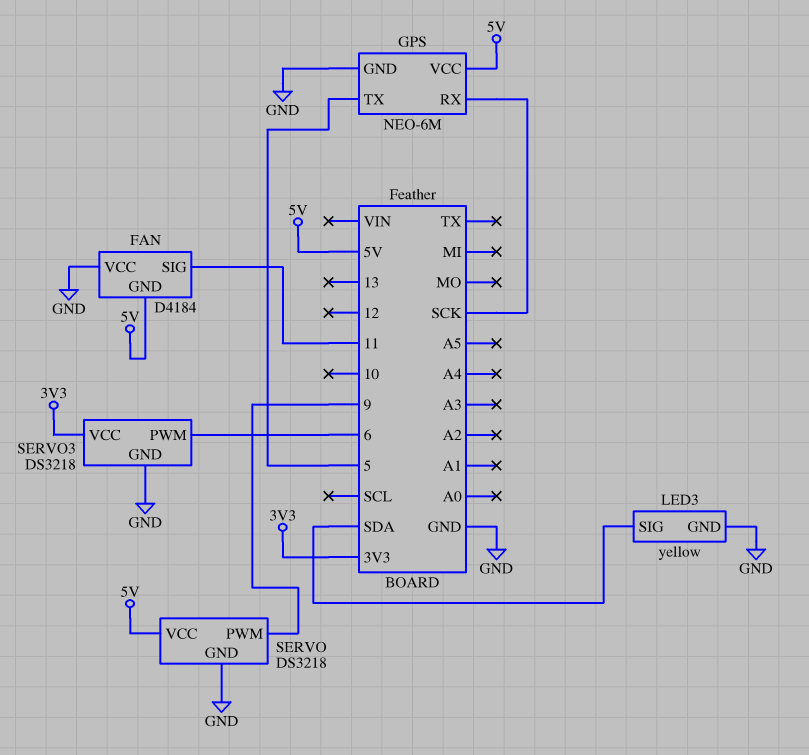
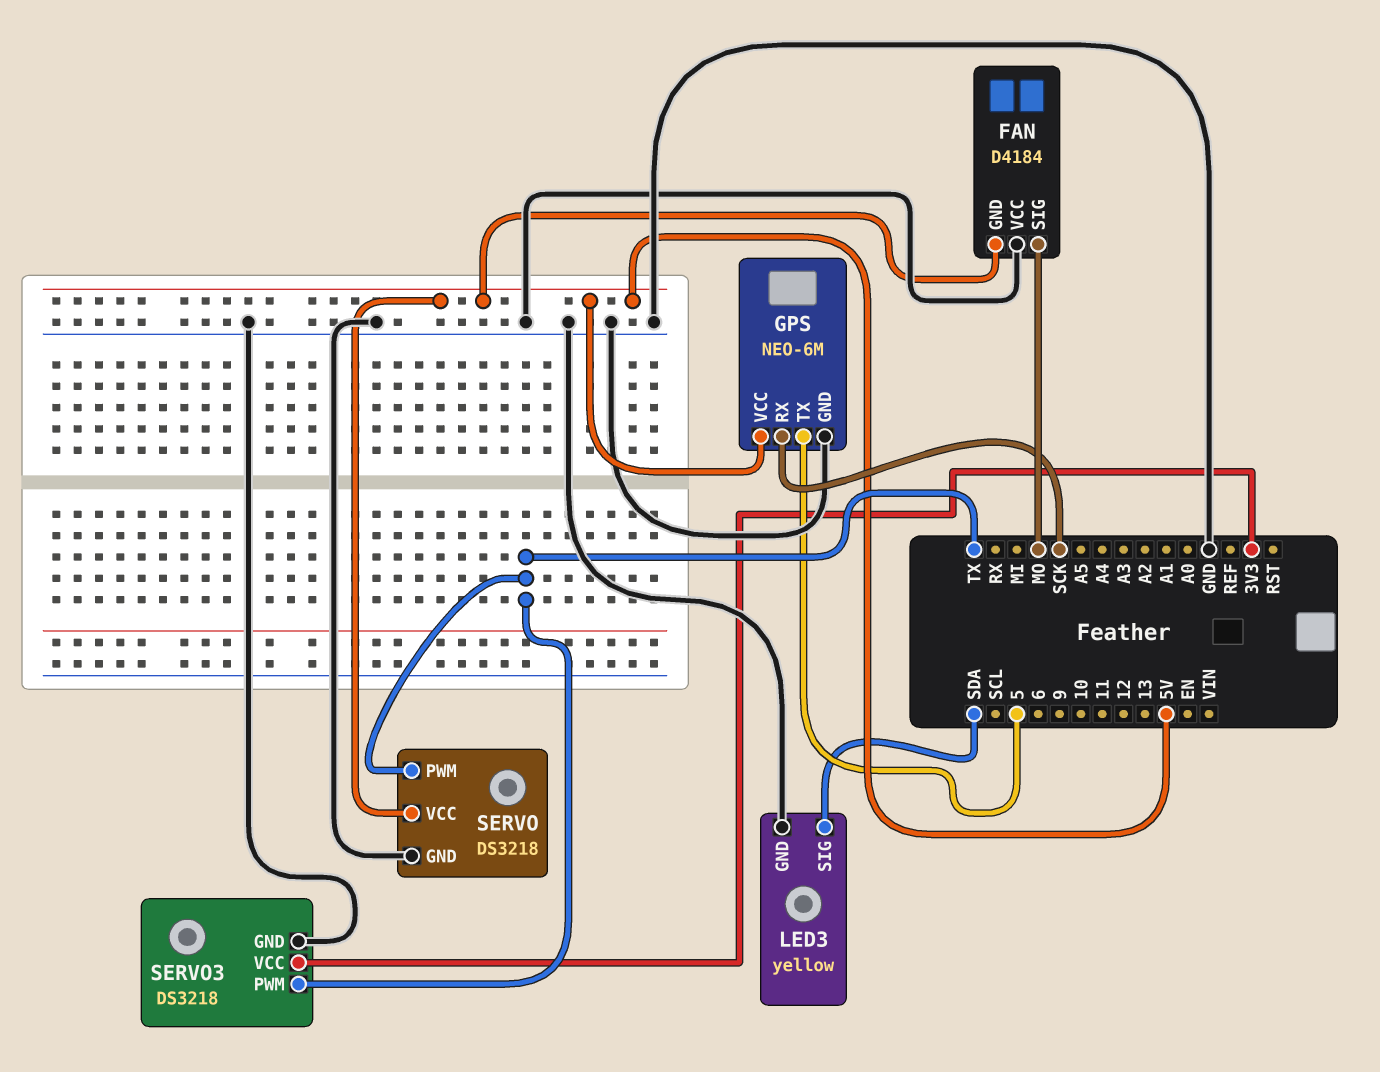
FAN pin SIG: 11 -> MO
SERVO pin PWM: 9 -> TX
SERVO3 pin PWM: 6 -> TX

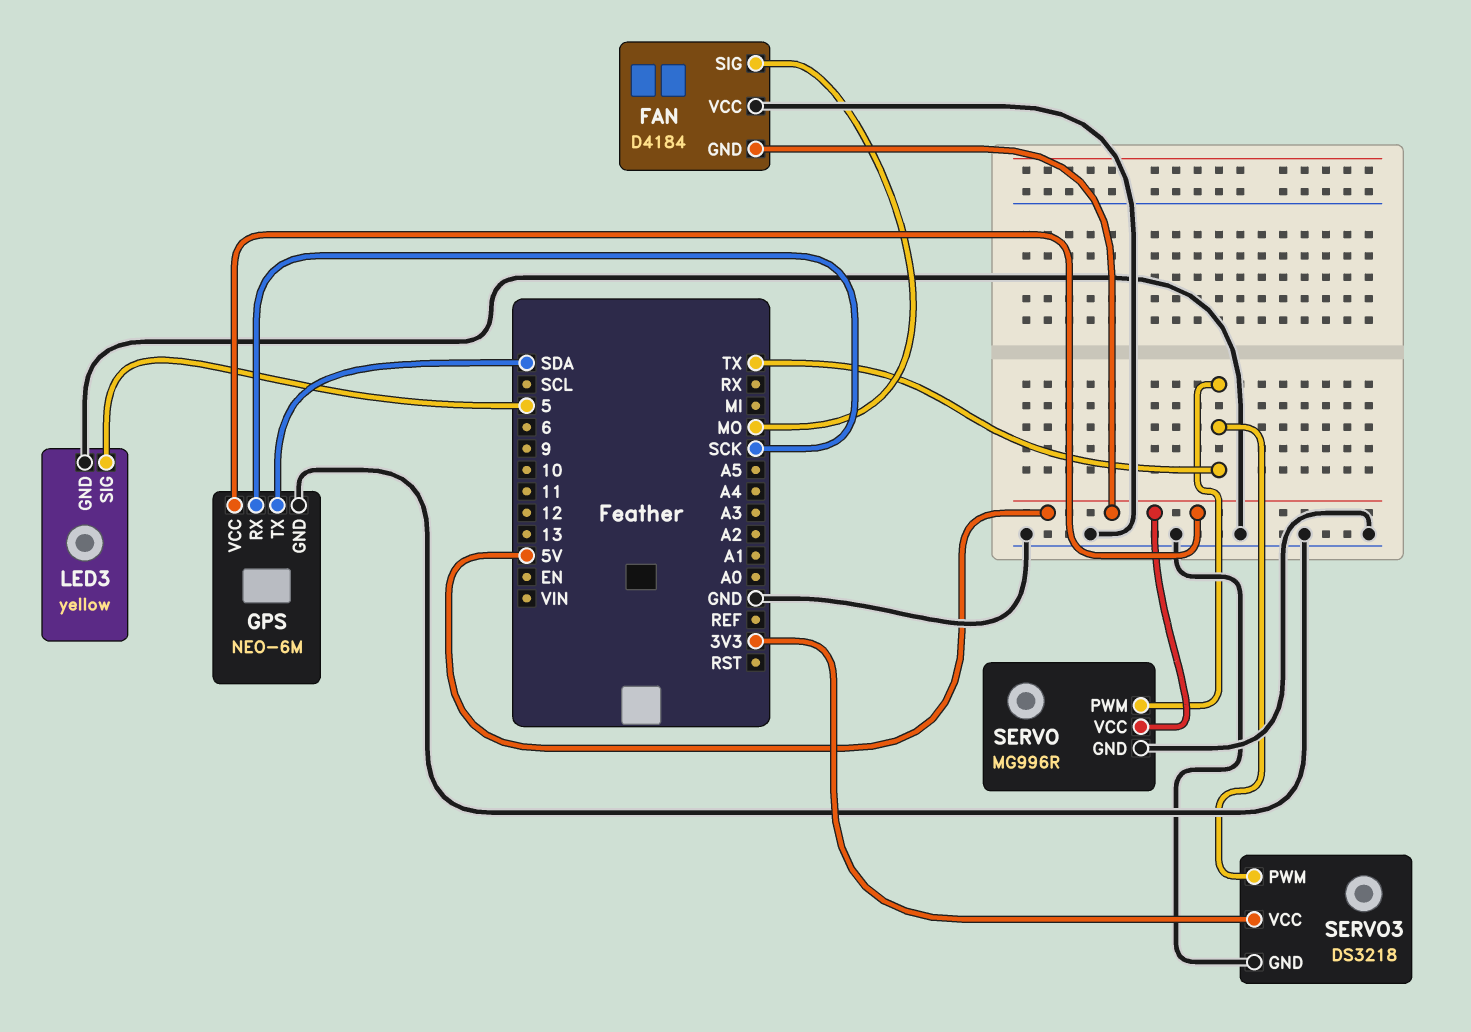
GPS pin TX: 5 -> SDA
LED3 pin SIG: SDA -> 5
SERVO: DS3218 -> MG996R

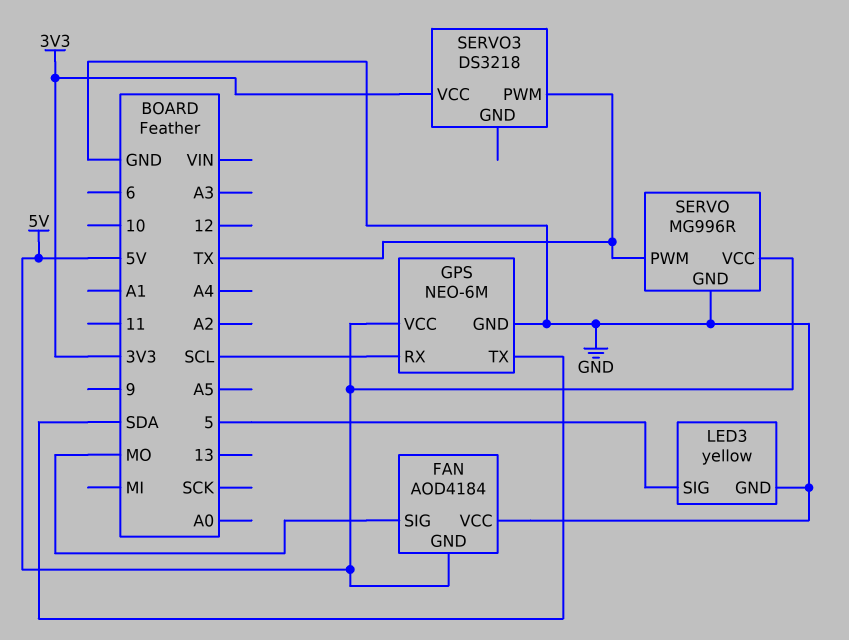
FAN: D4184 -> AOD4184
GPS pin RX: SCK -> SCL
SERVO3 pin GND: GND -> none

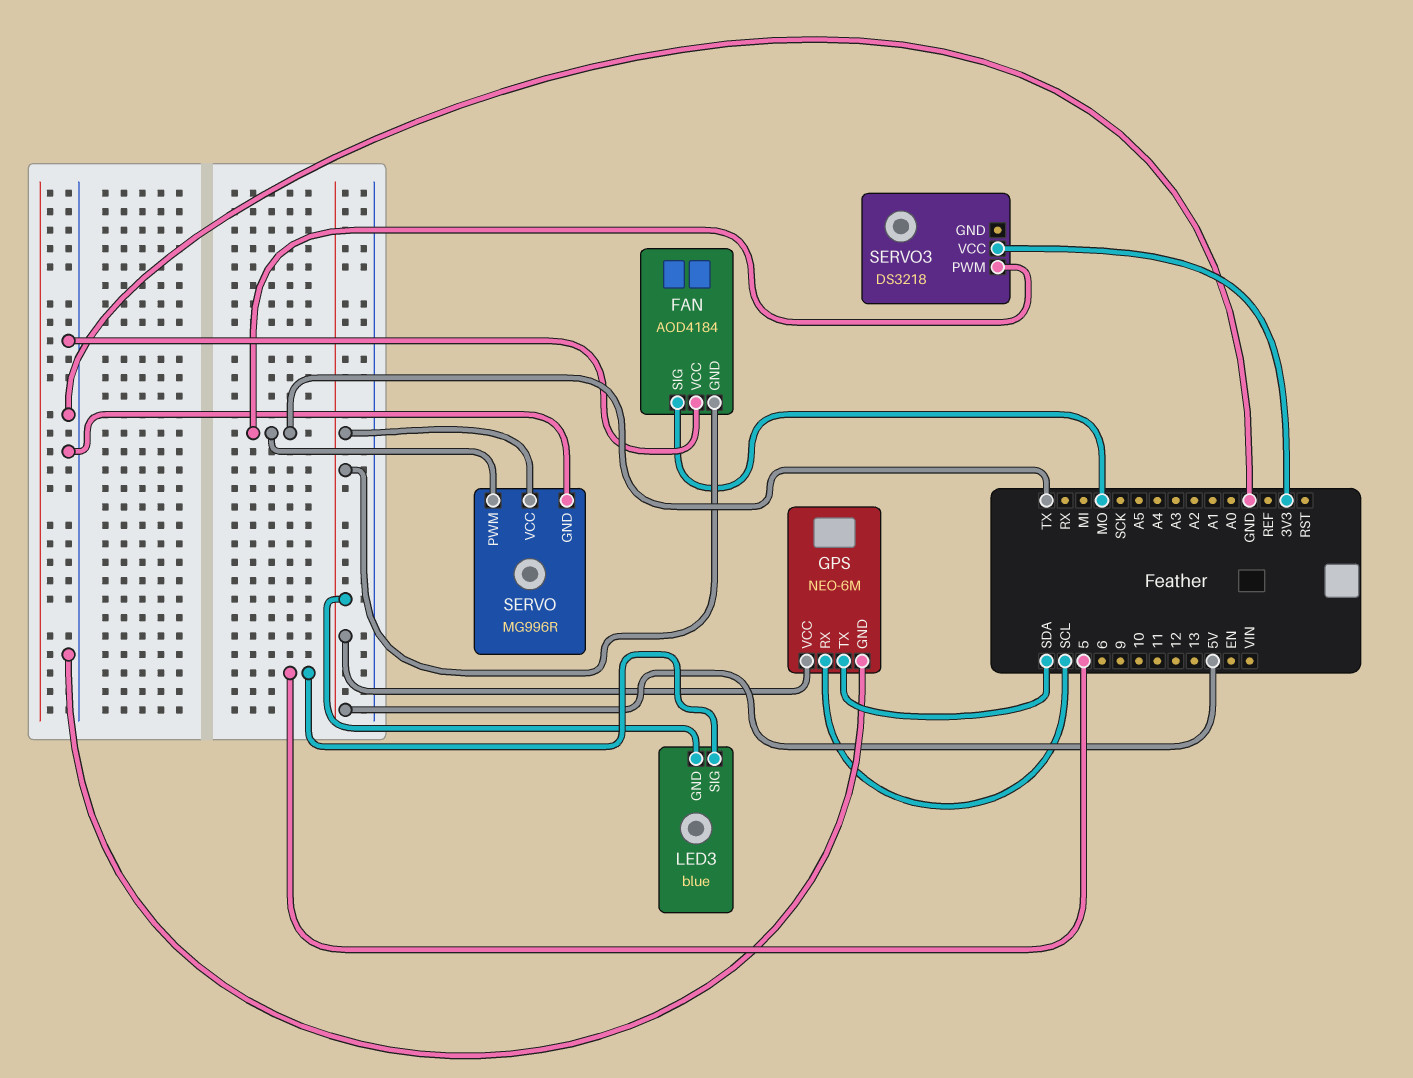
LED3: yellow -> blue
LED3 pin GND: GND -> 5V

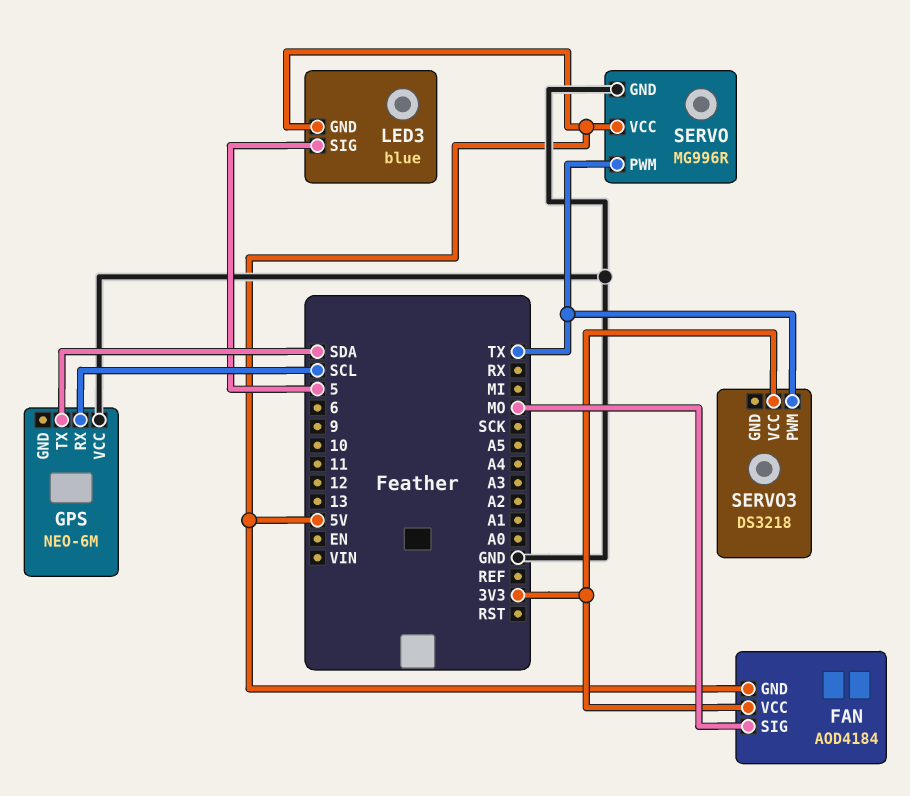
FAN pin VCC: GND -> 3V3
GPS pin GND: GND -> none
GPS pin VCC: 5V -> GND

